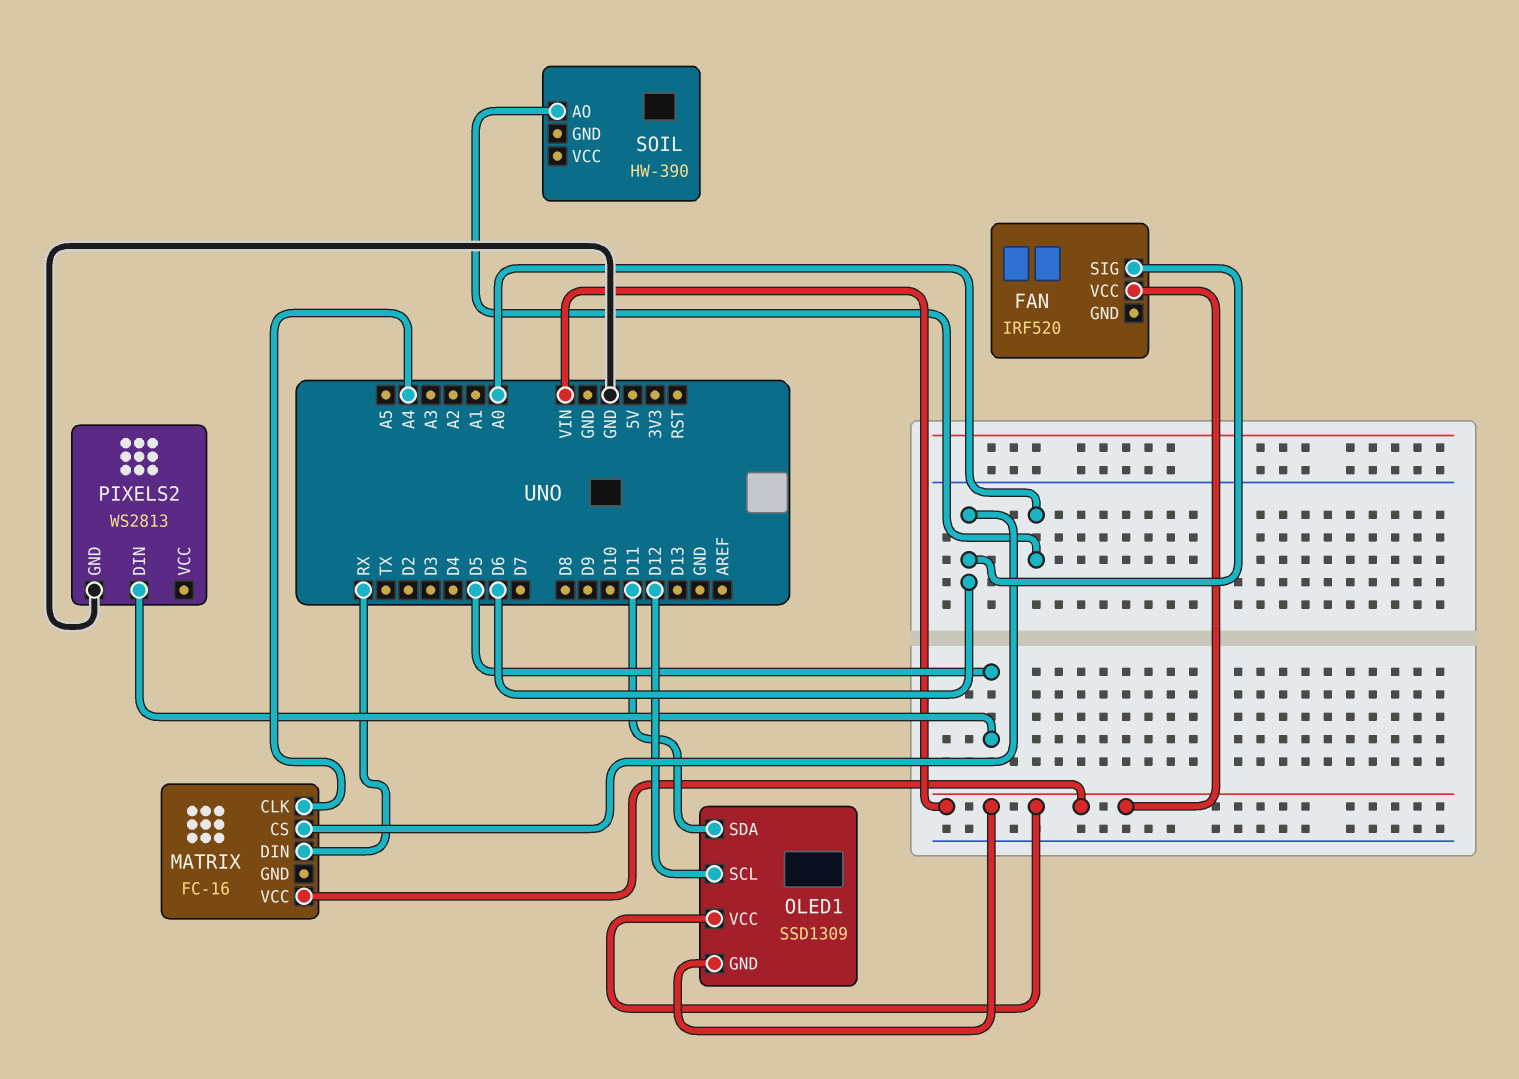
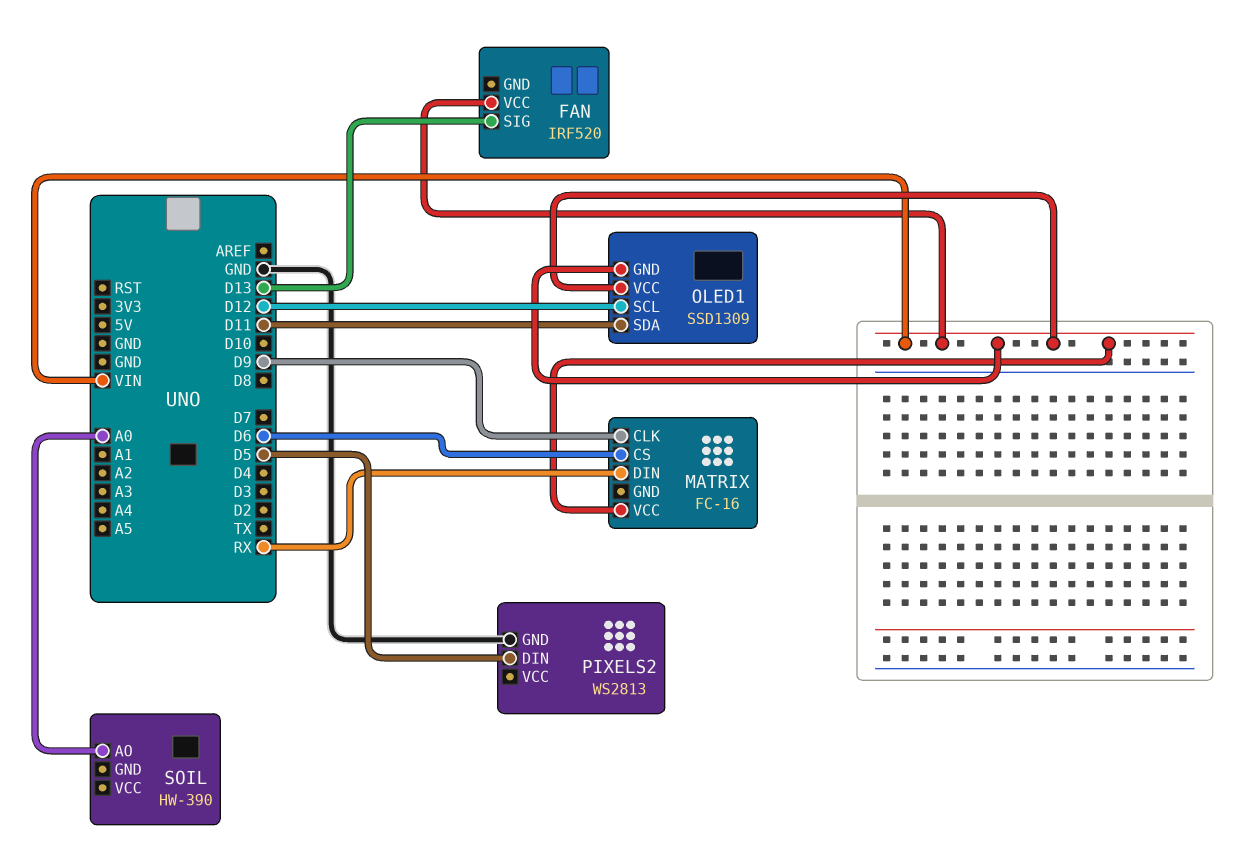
FAN pin SIG: D6 -> D13
MATRIX pin CLK: A4 -> D9

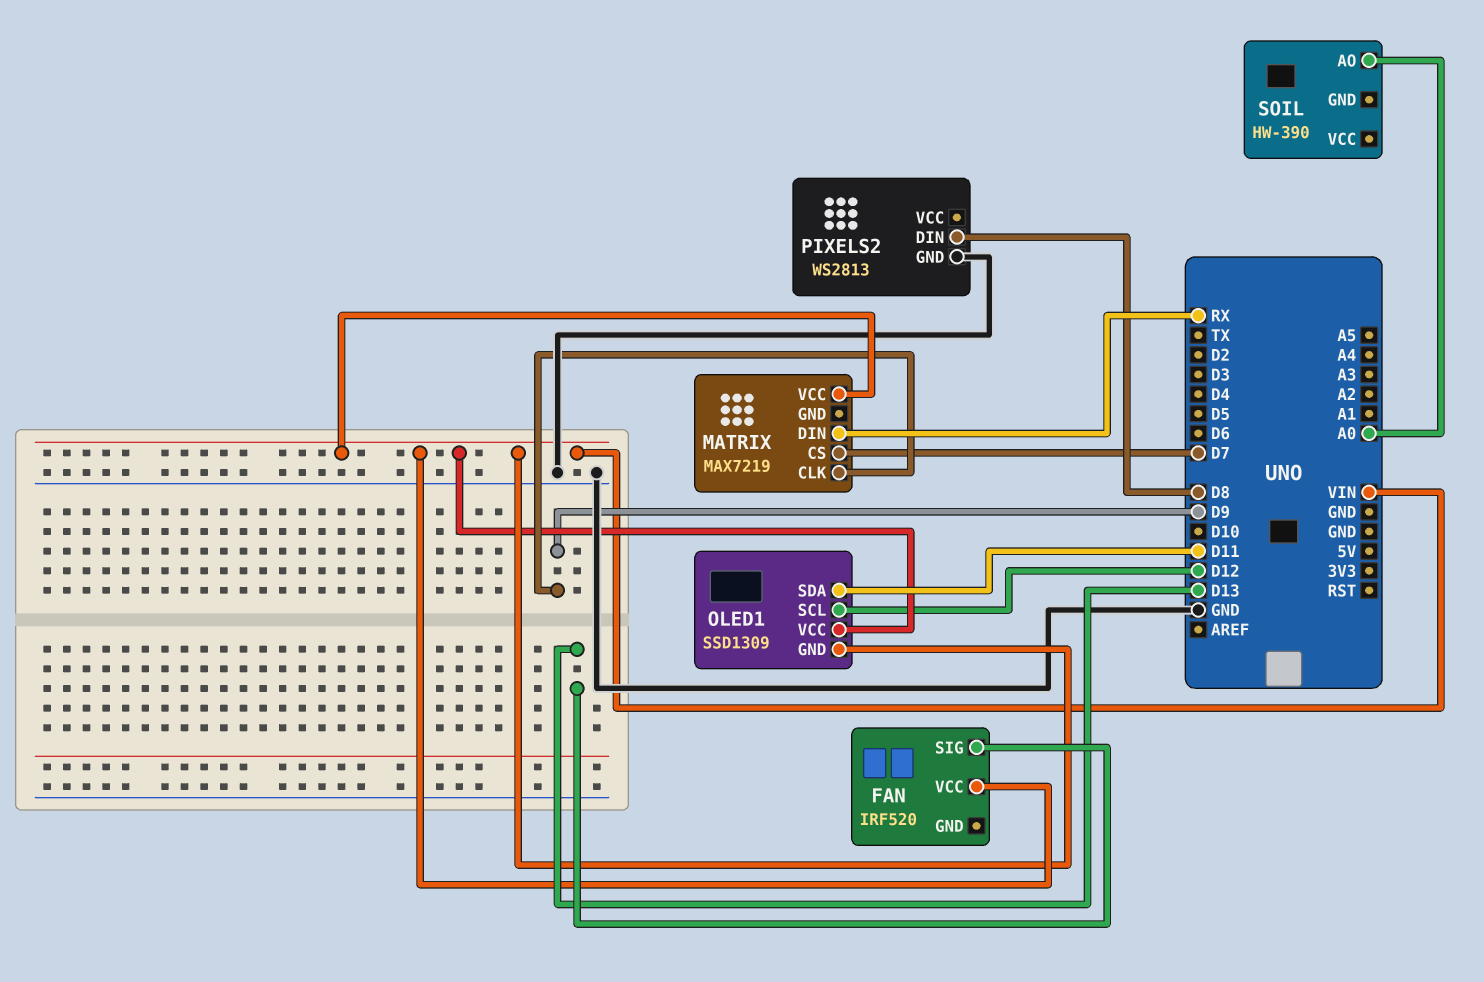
MATRIX: FC-16 -> MAX7219
MATRIX pin CS: D6 -> D7
PIXELS2 pin DIN: D5 -> D8

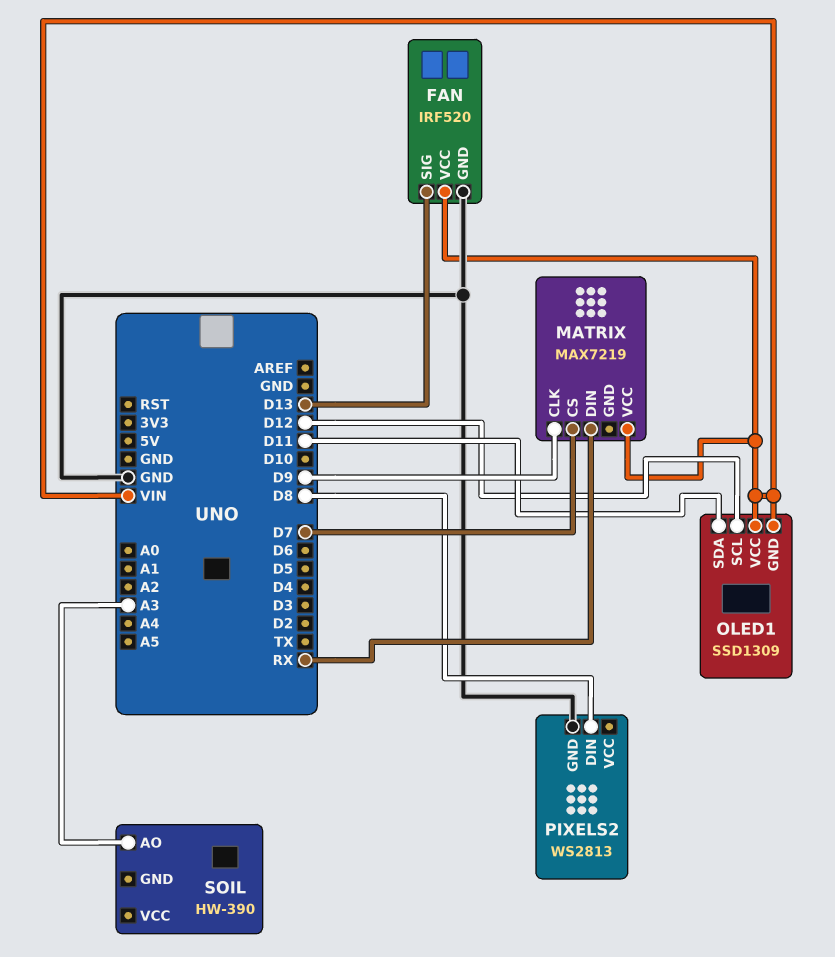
FAN pin GND: none -> GND
SOIL pin AO: A0 -> A3

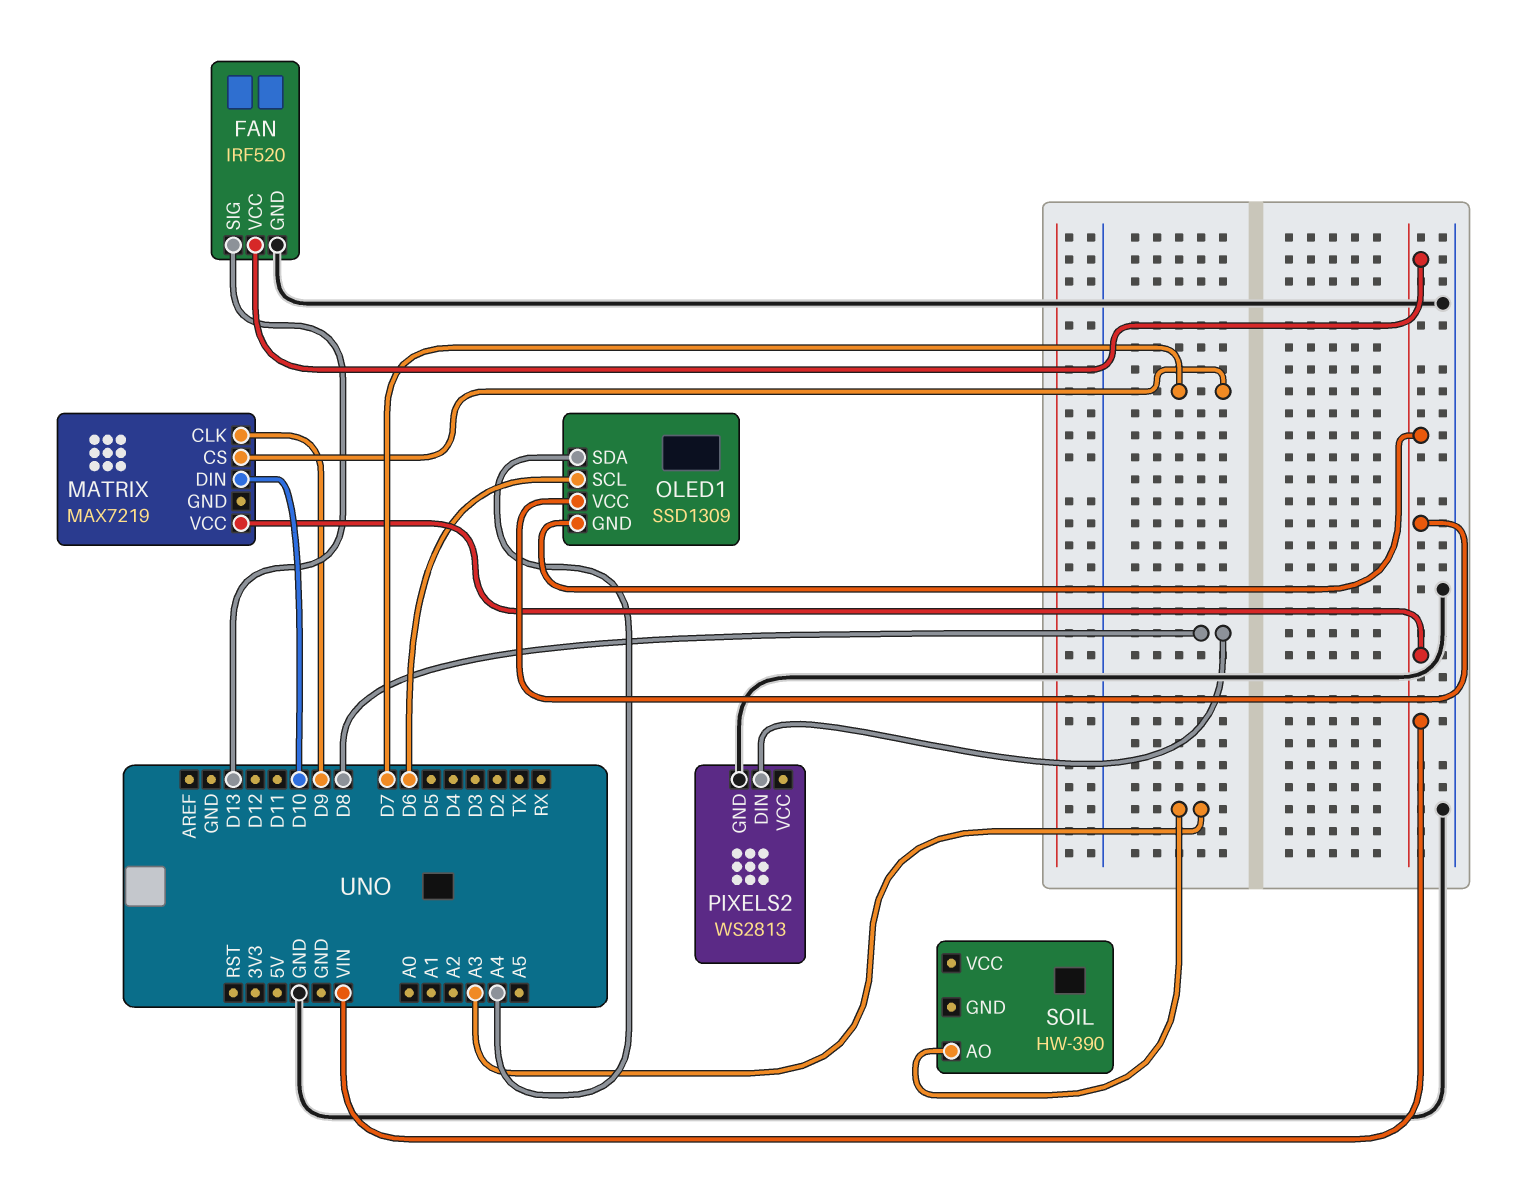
MATRIX pin DIN: RX -> D10
OLED1 pin SCL: D12 -> D6
OLED1 pin SDA: D11 -> A4

